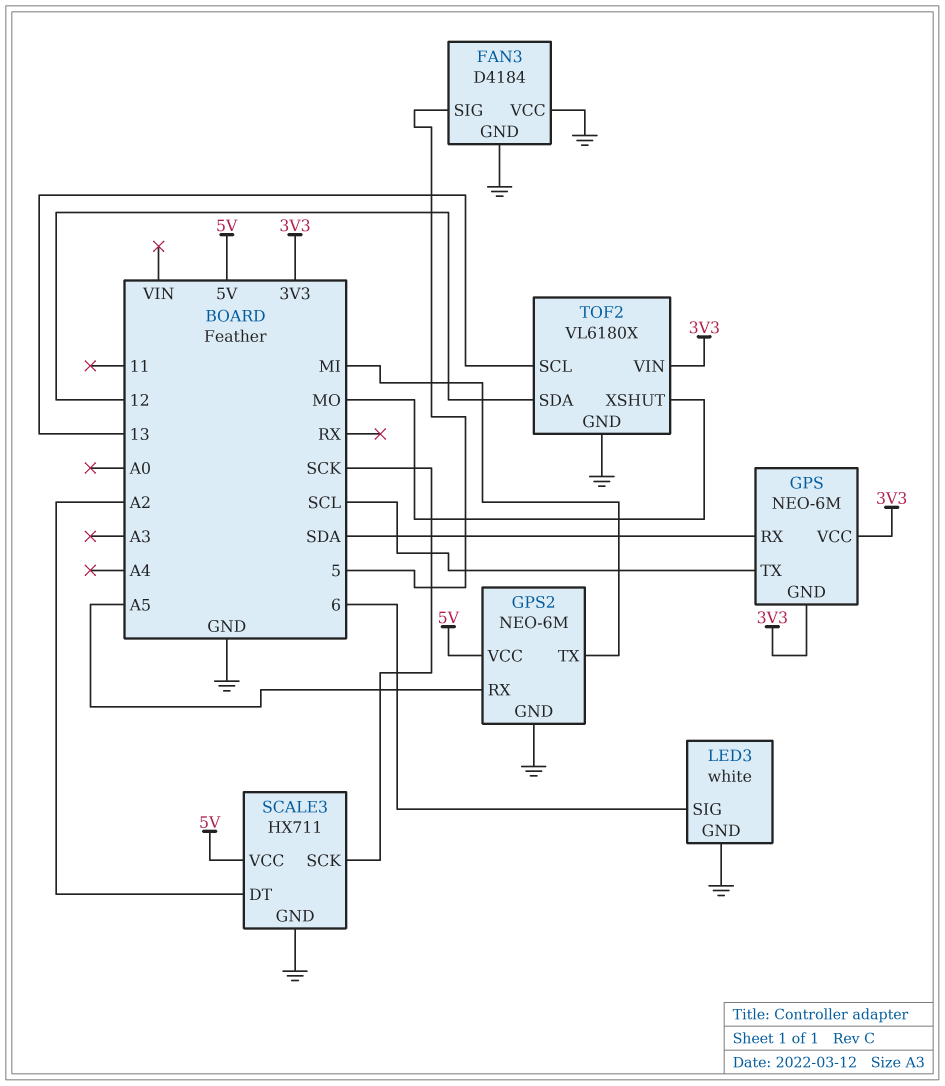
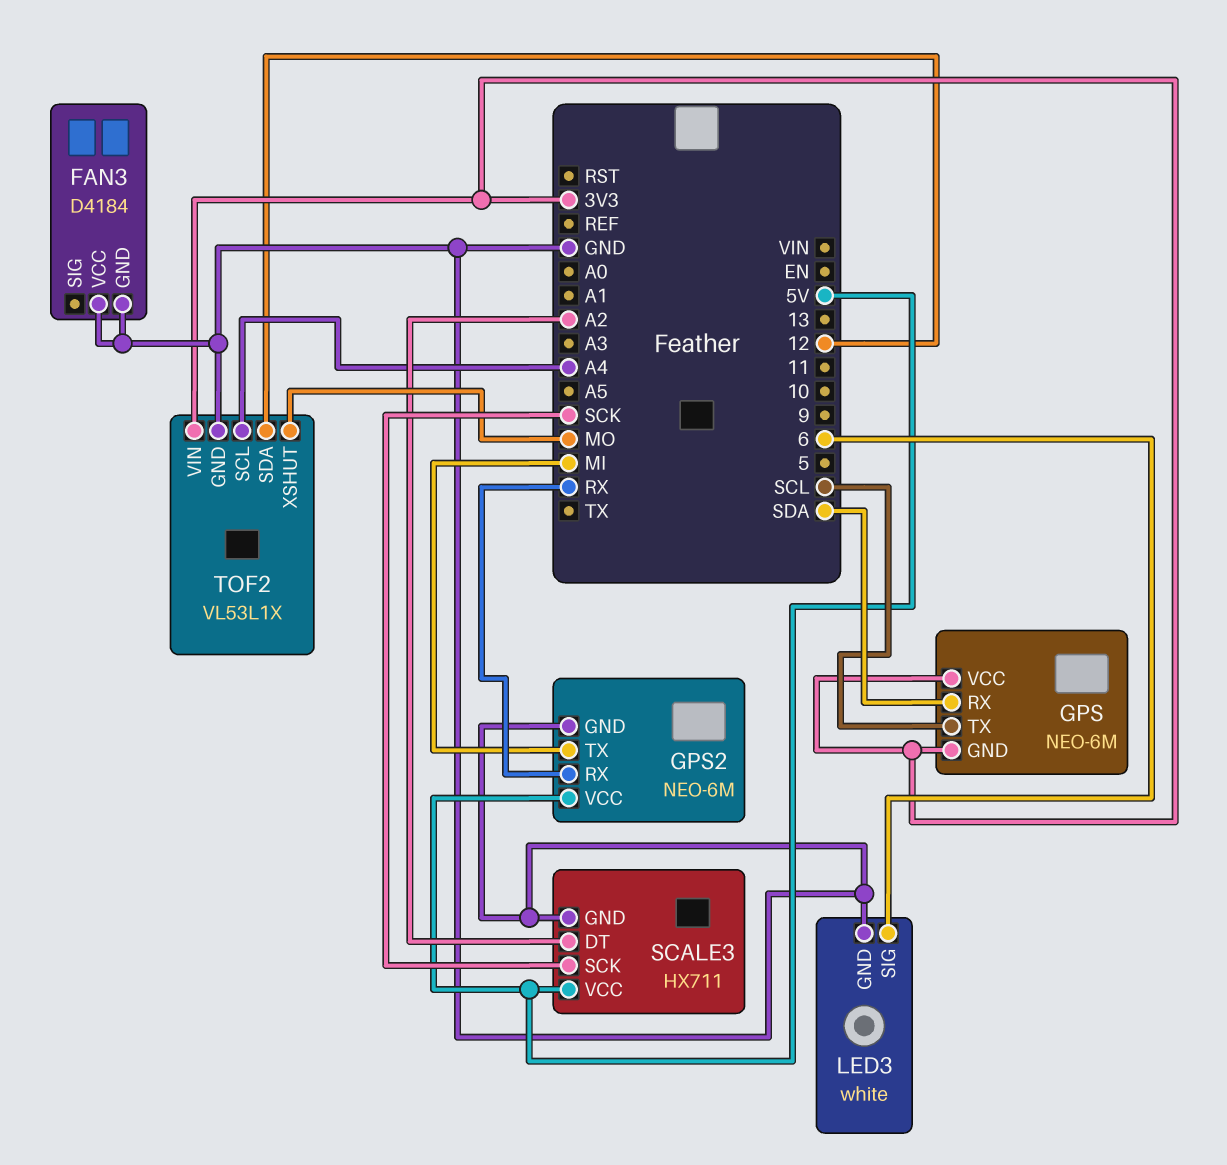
FAN3 pin SIG: 5 -> none
GPS2 pin RX: A5 -> RX
TOF2: VL6180X -> VL53L1X
TOF2 pin SCL: 13 -> A4

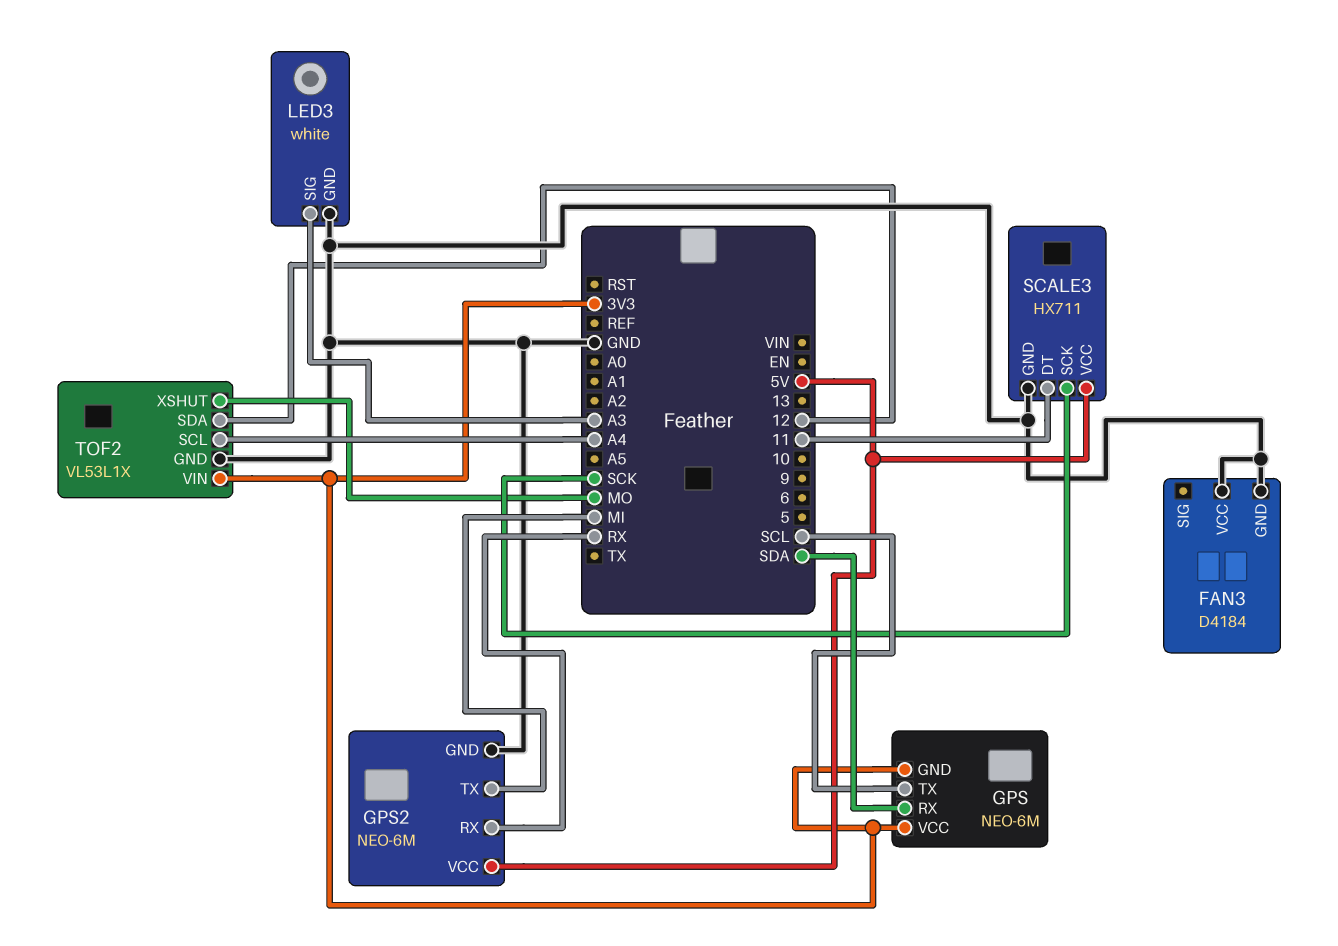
LED3 pin SIG: 6 -> A3
SCALE3 pin DT: A2 -> 11

